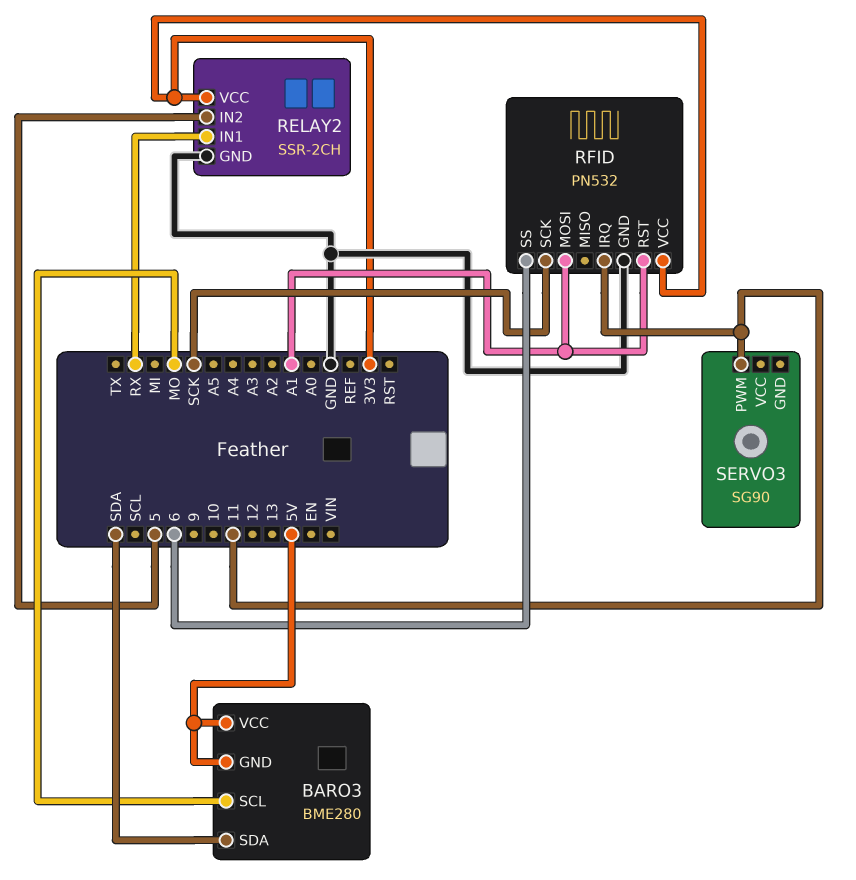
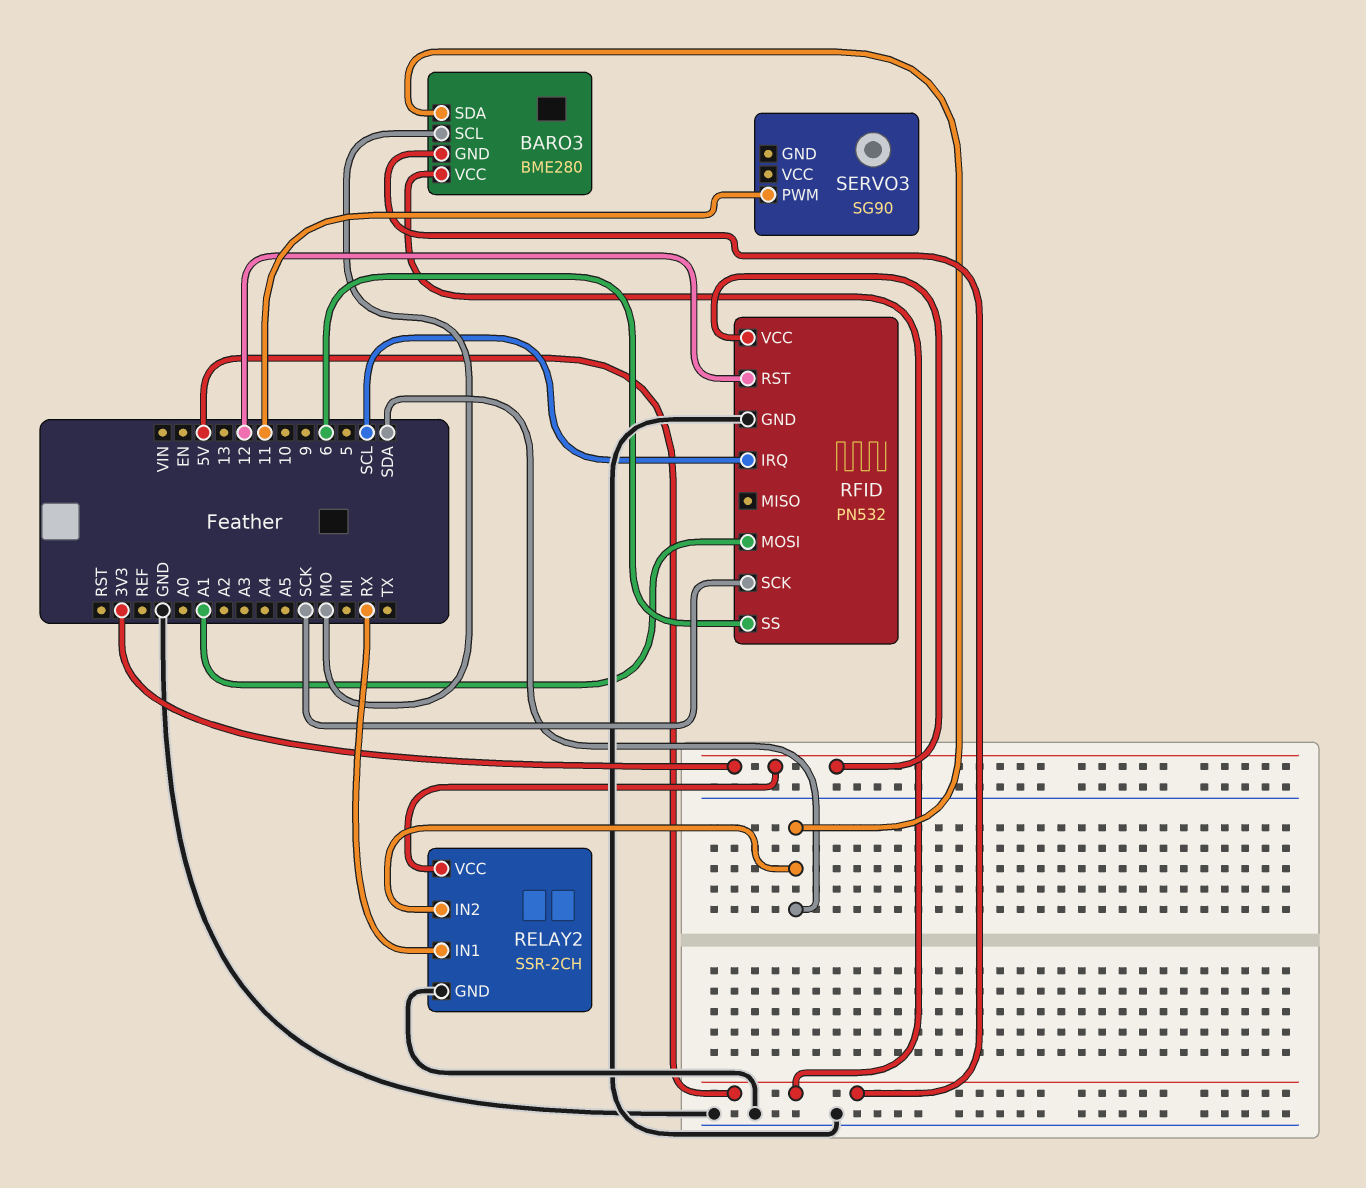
RELAY2 pin IN2: 5 -> SDA
RFID pin IRQ: 11 -> SCL
RFID pin RST: A1 -> 12

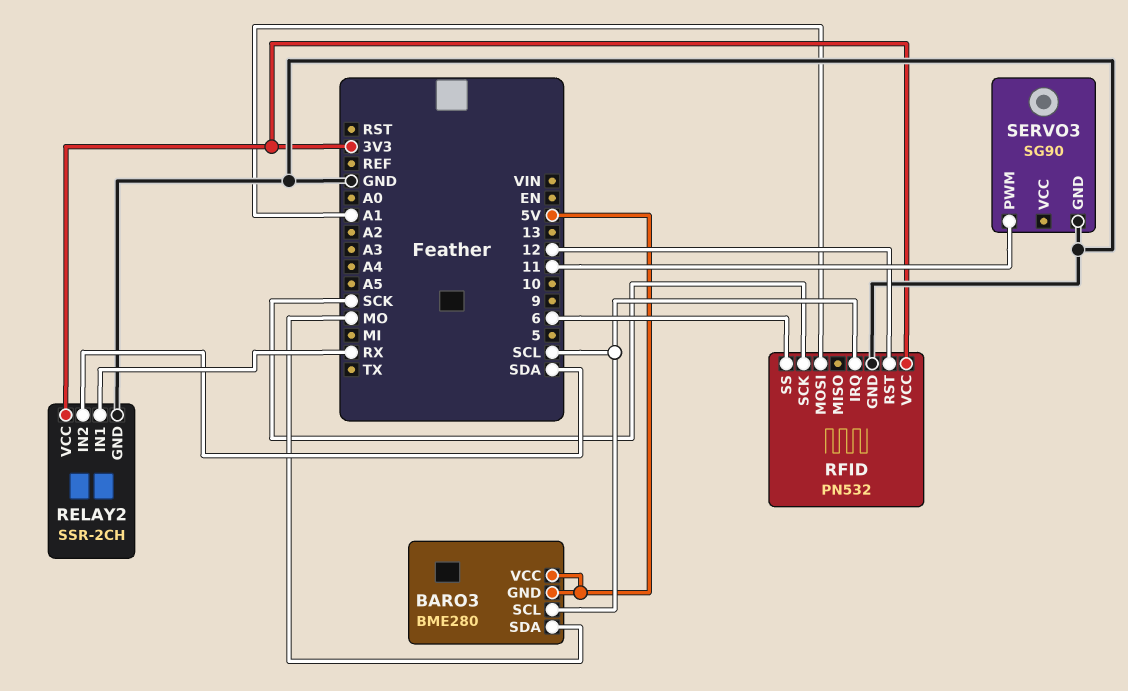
BARO3 pin SCL: MO -> SCL
BARO3 pin SDA: SDA -> MO
SERVO3 pin GND: none -> GND

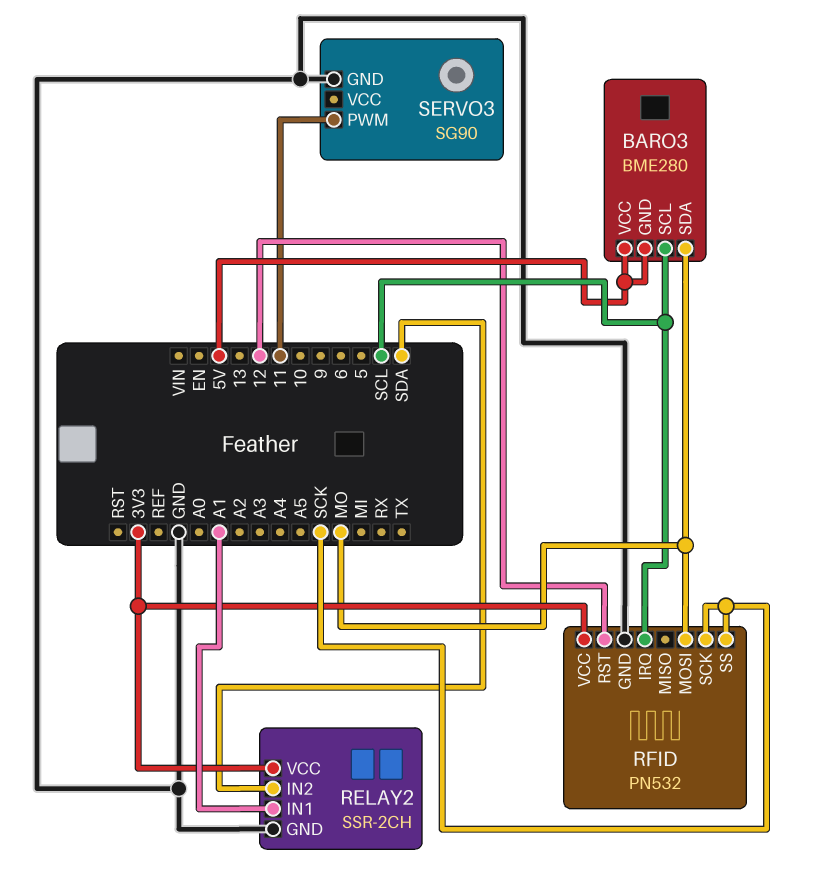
RELAY2 pin IN1: RX -> A1
RFID pin MOSI: A1 -> MO
RFID pin SS: 6 -> SCK

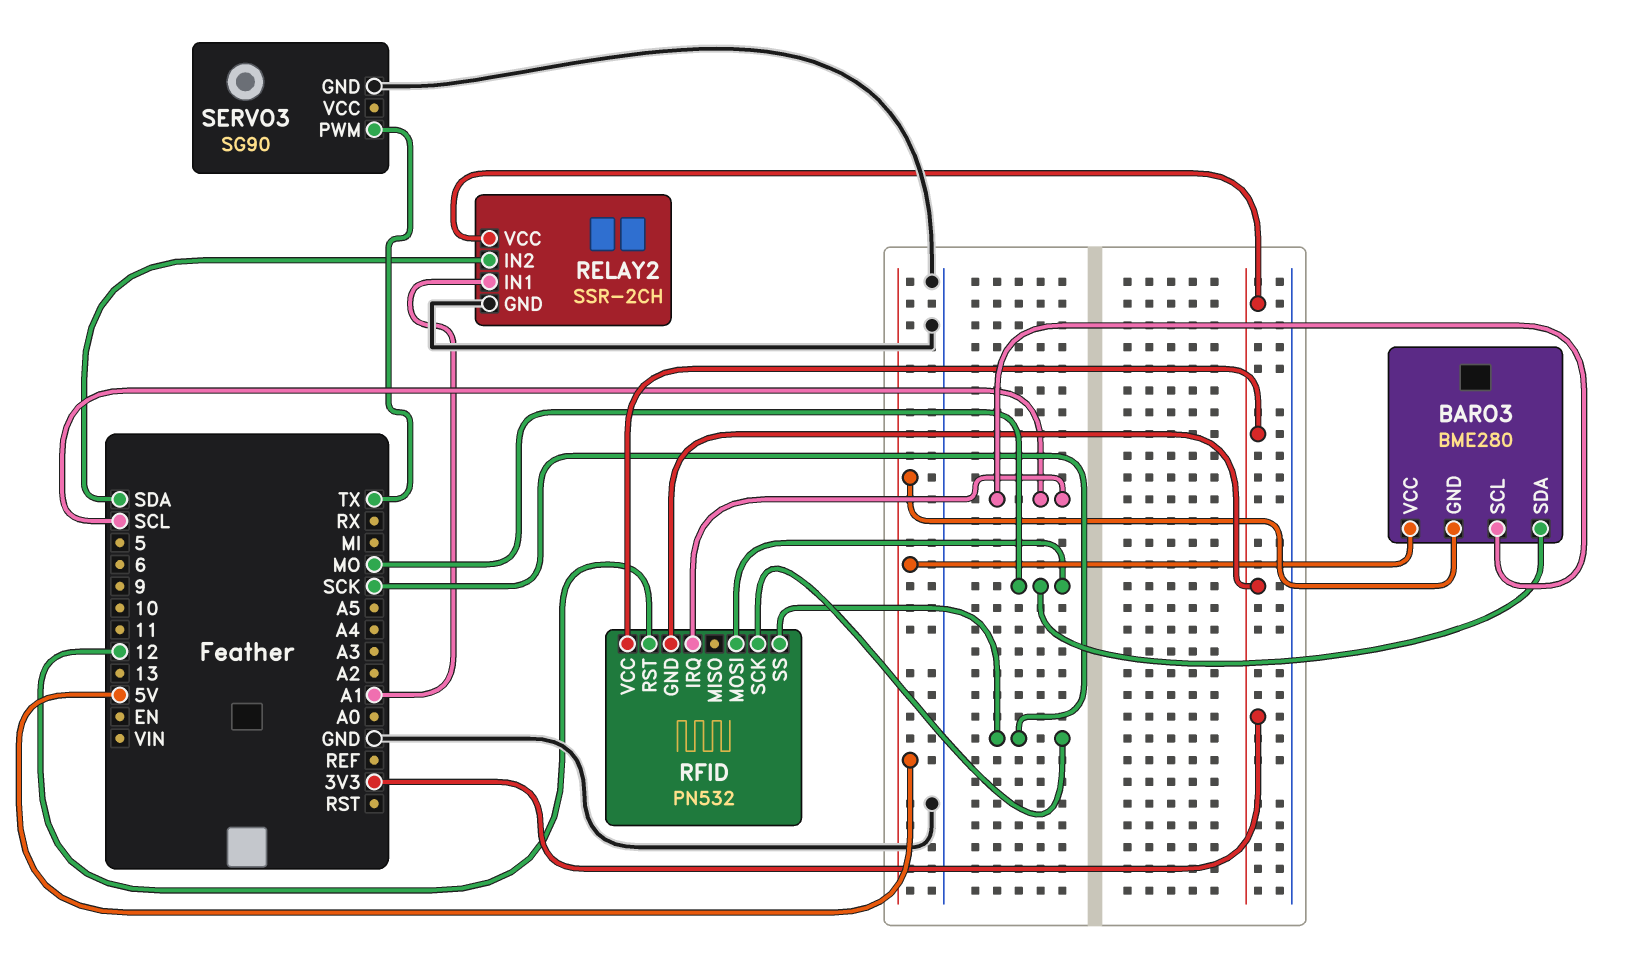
RFID pin GND: GND -> 3V3
SERVO3 pin PWM: 11 -> TX

